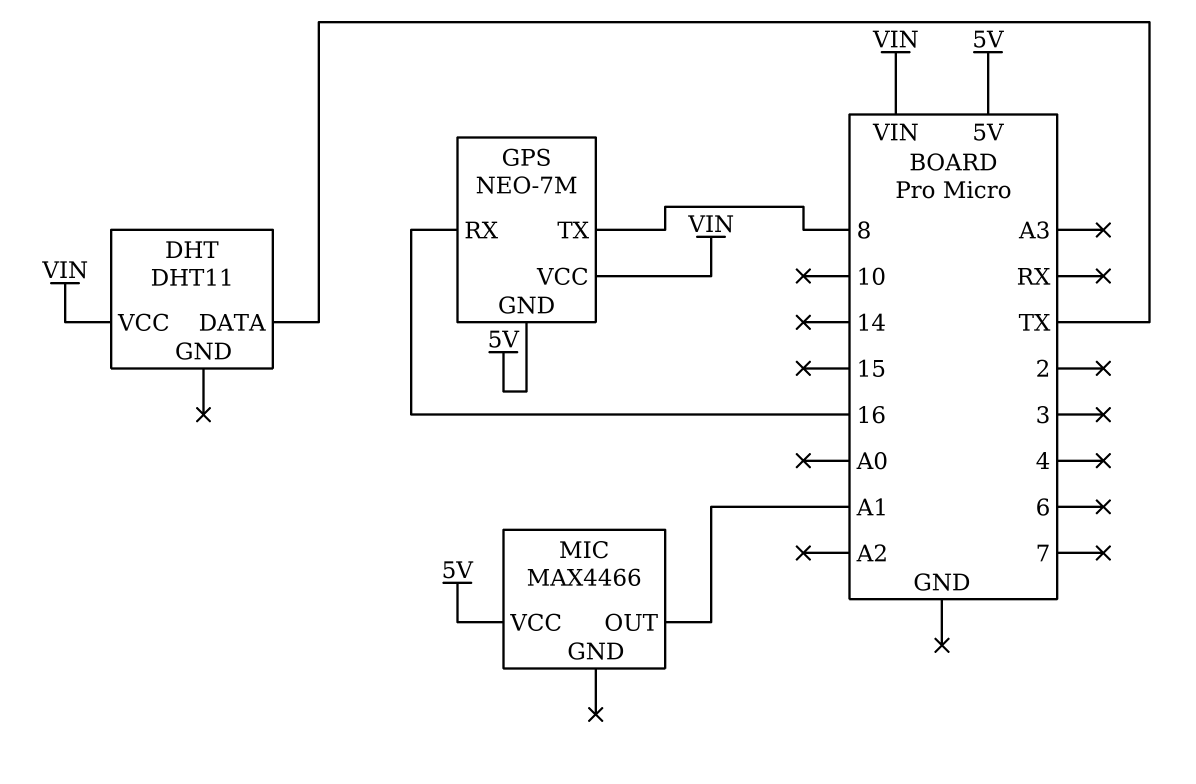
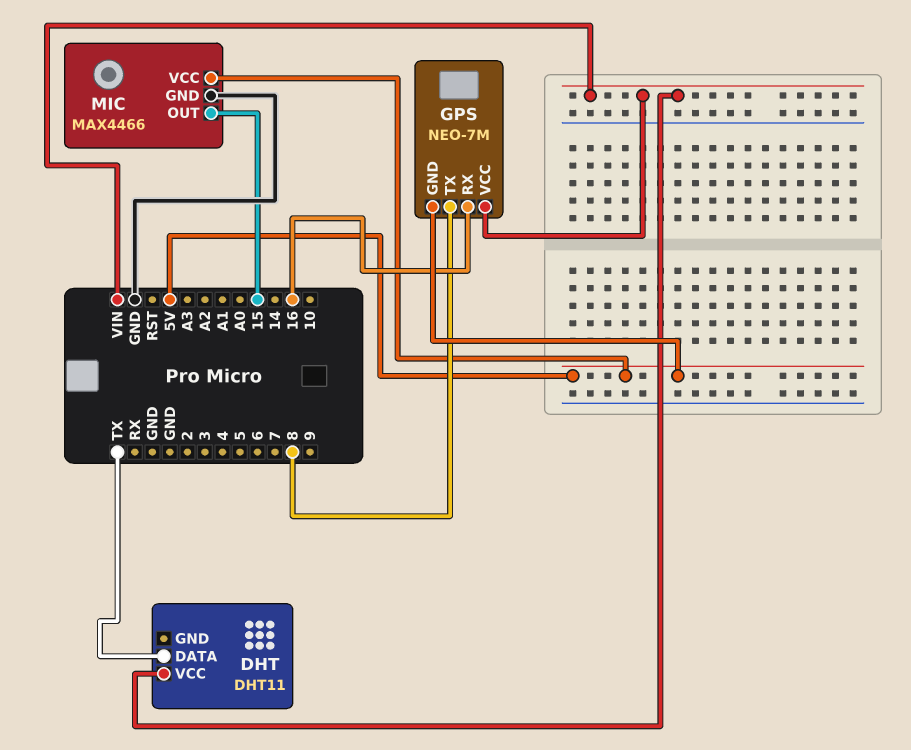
MIC pin GND: none -> GND
MIC pin OUT: A1 -> 15

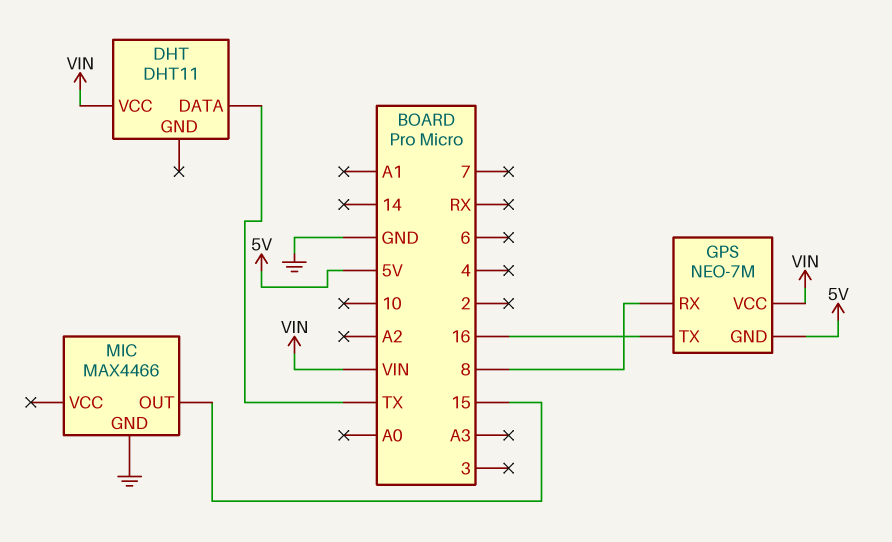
GPS pin RX: 16 -> 8
GPS pin TX: 8 -> 16
MIC pin VCC: 5V -> none

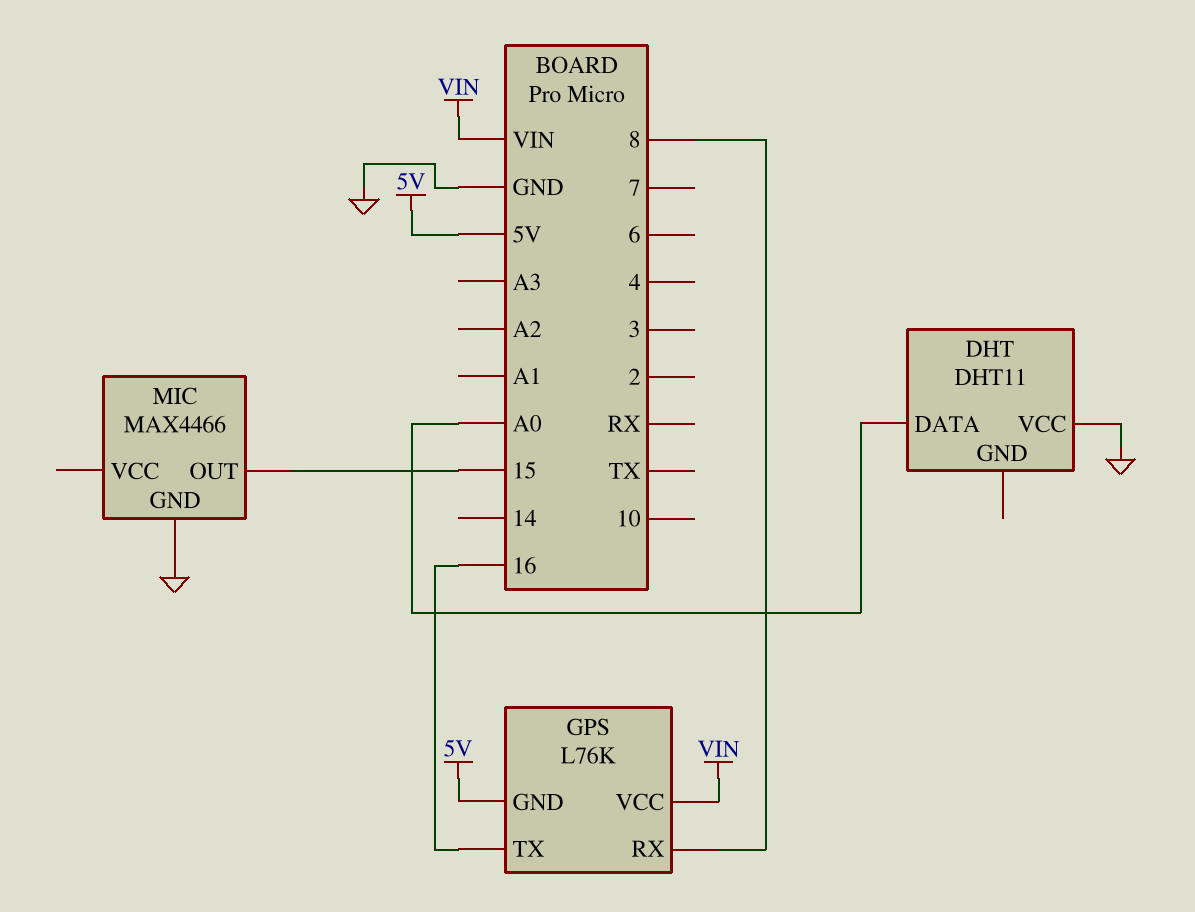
DHT pin DATA: TX -> A0
DHT pin VCC: VIN -> GND
GPS: NEO-7M -> L76K

